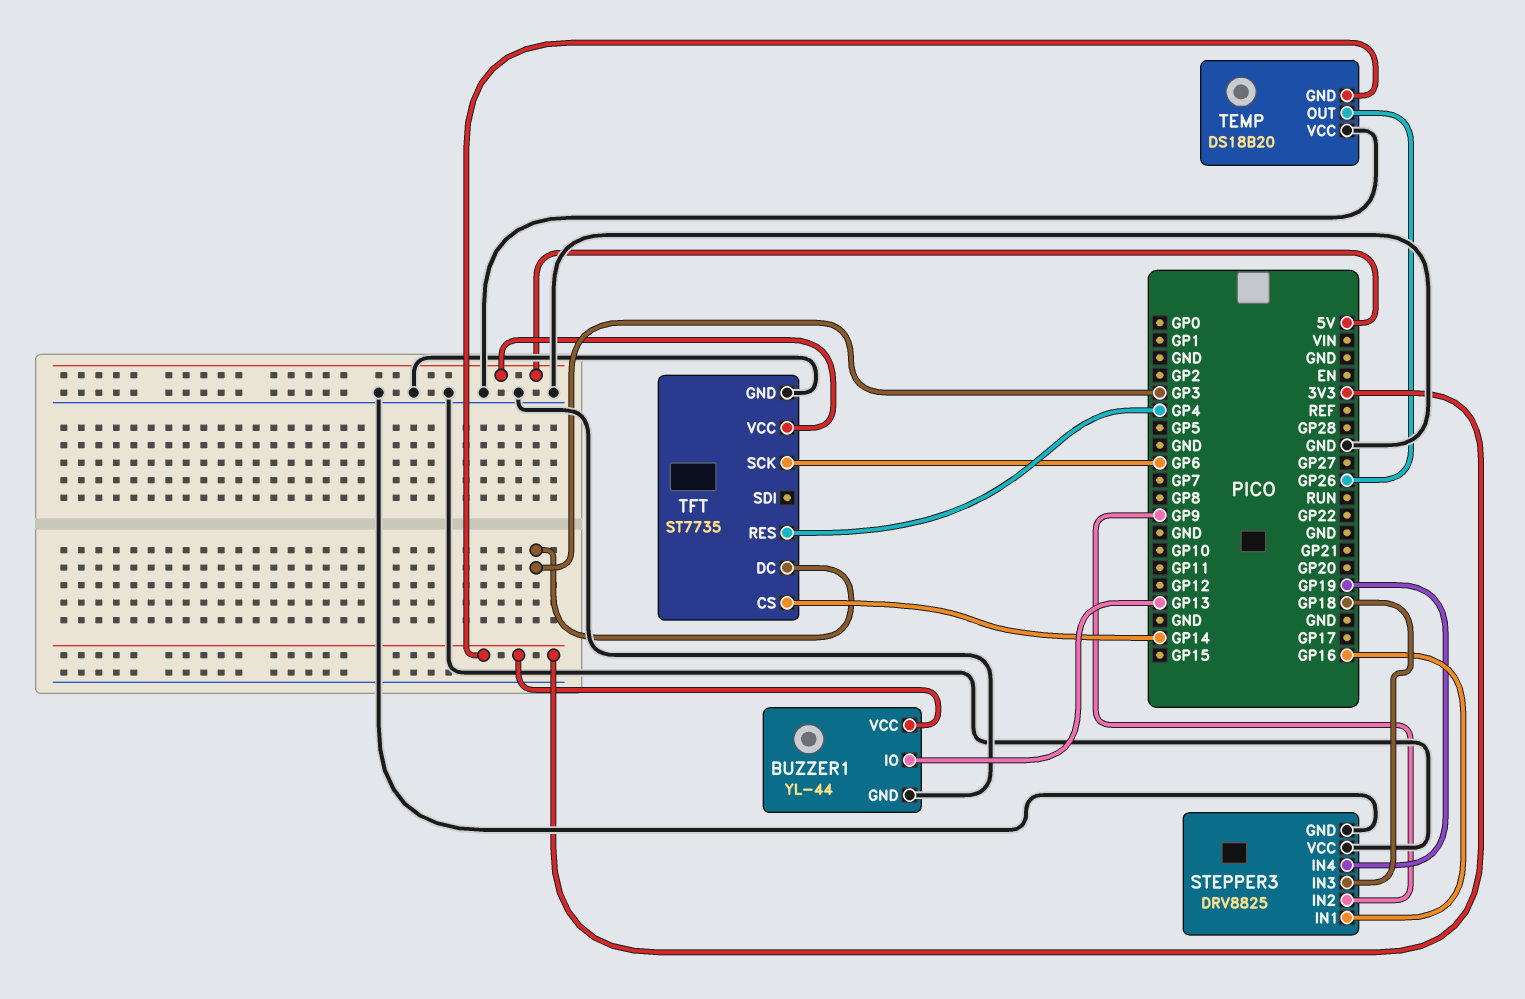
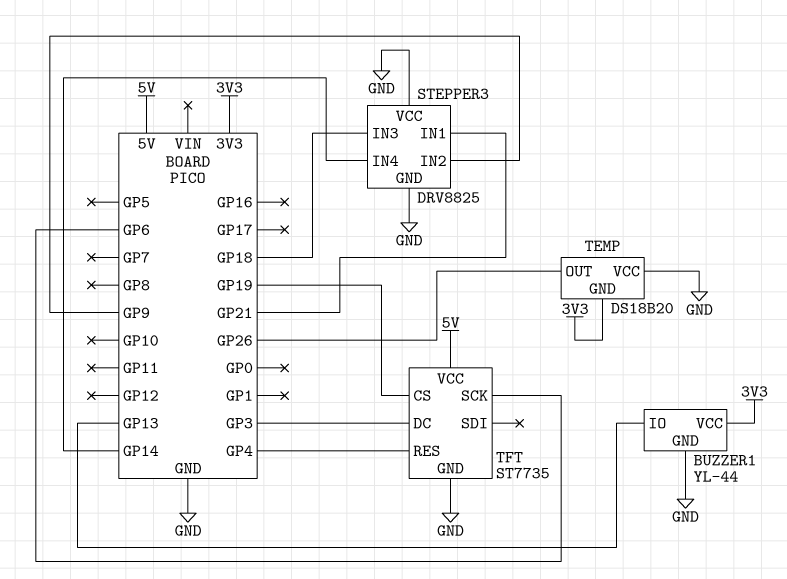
STEPPER3 pin IN1: GP16 -> GP21
STEPPER3 pin IN4: GP19 -> GP14
TFT pin CS: GP14 -> GP19

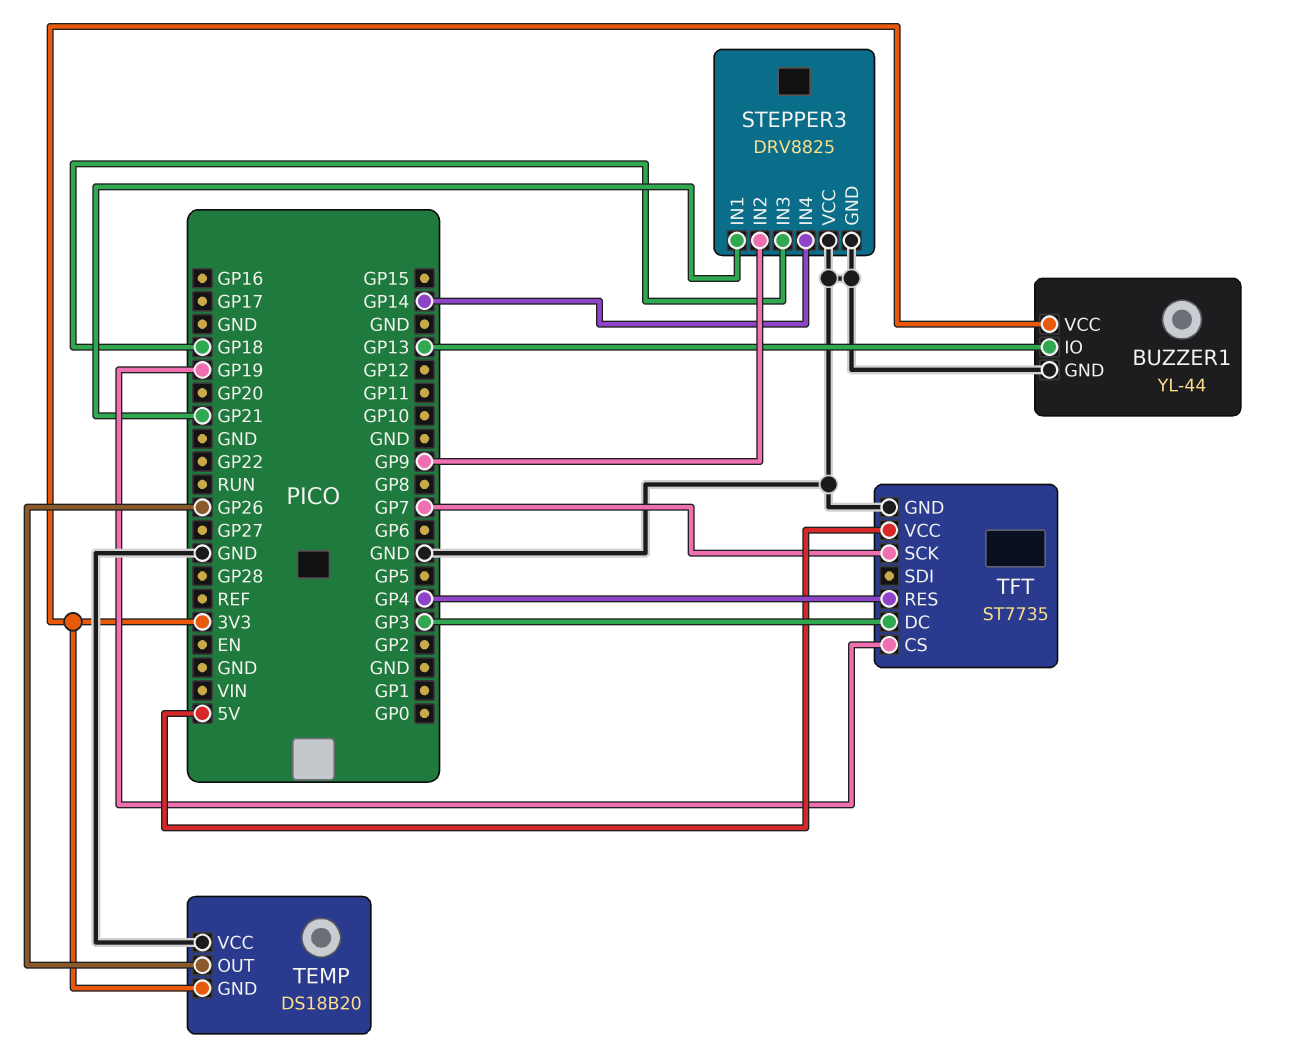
TFT pin SCK: GP6 -> GP7

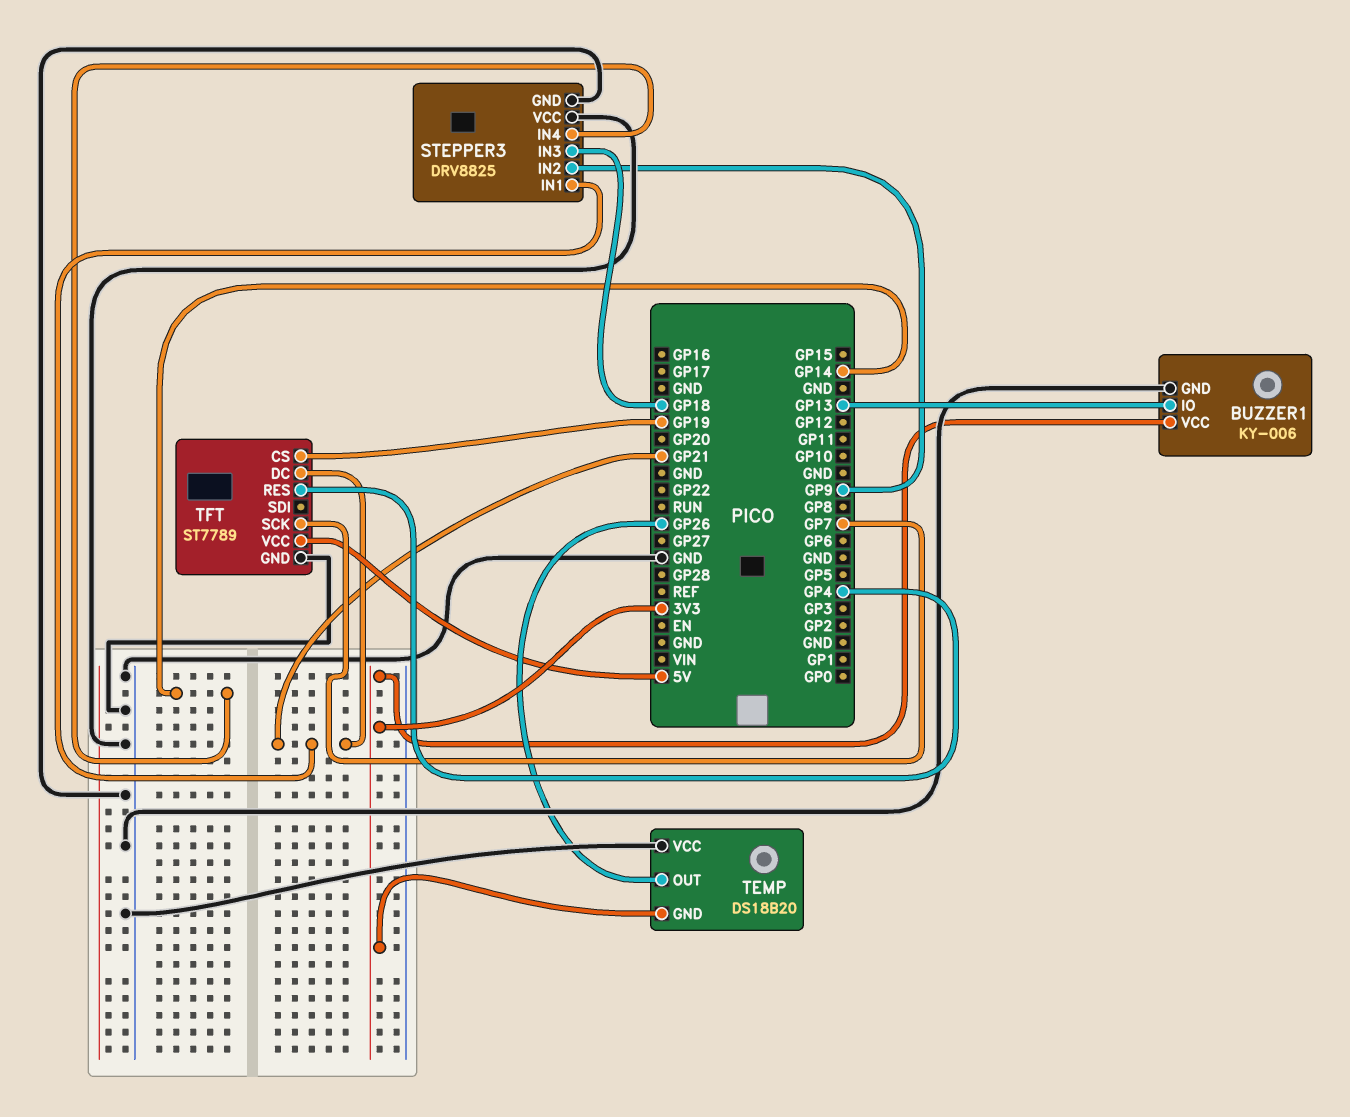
BUZZER1: YL-44 -> KY-006
TFT: ST7735 -> ST7789
TFT pin DC: GP3 -> GP21

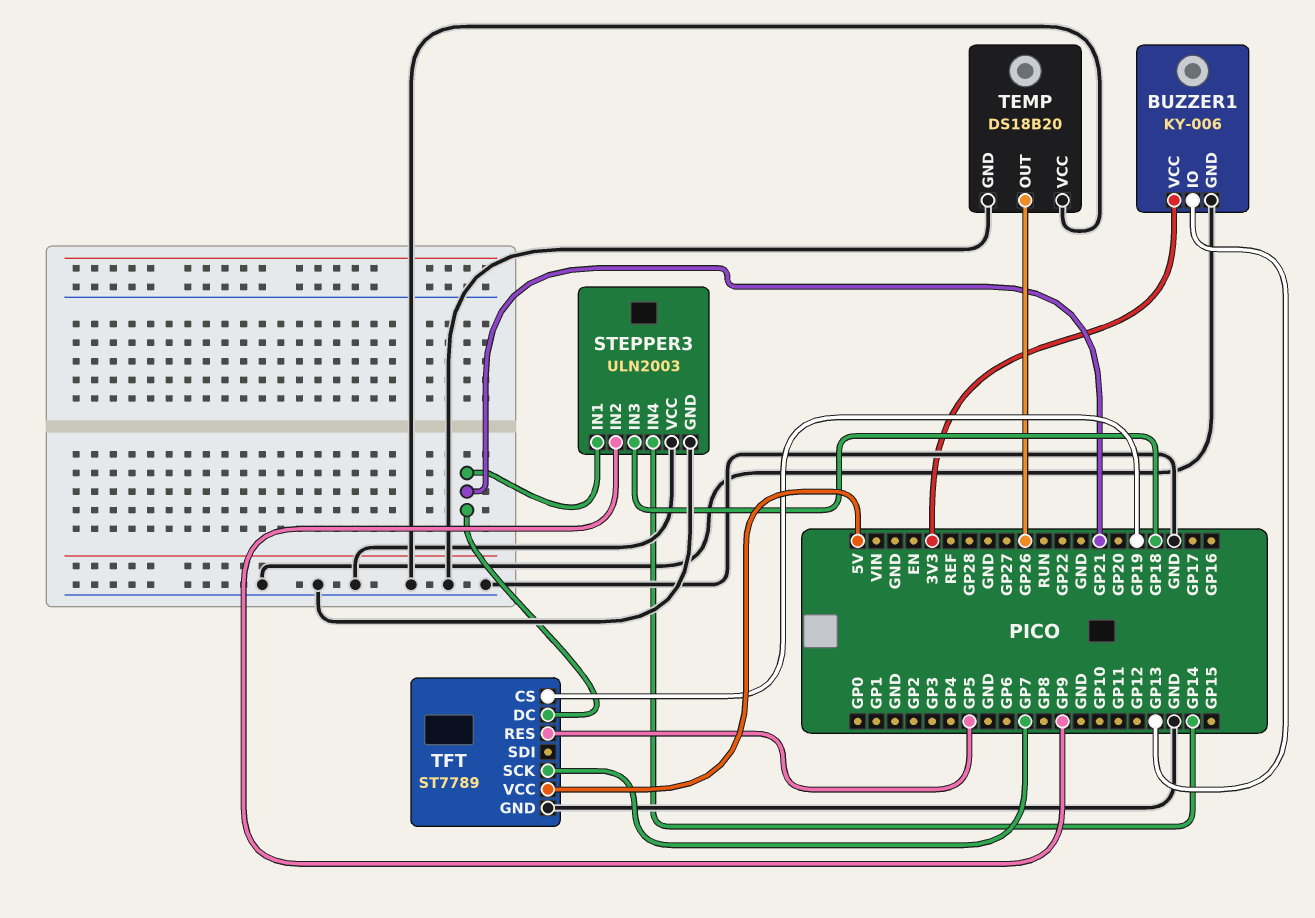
STEPPER3: DRV8825 -> ULN2003
TEMP pin GND: 3V3 -> GND
TFT pin RES: GP4 -> GP5

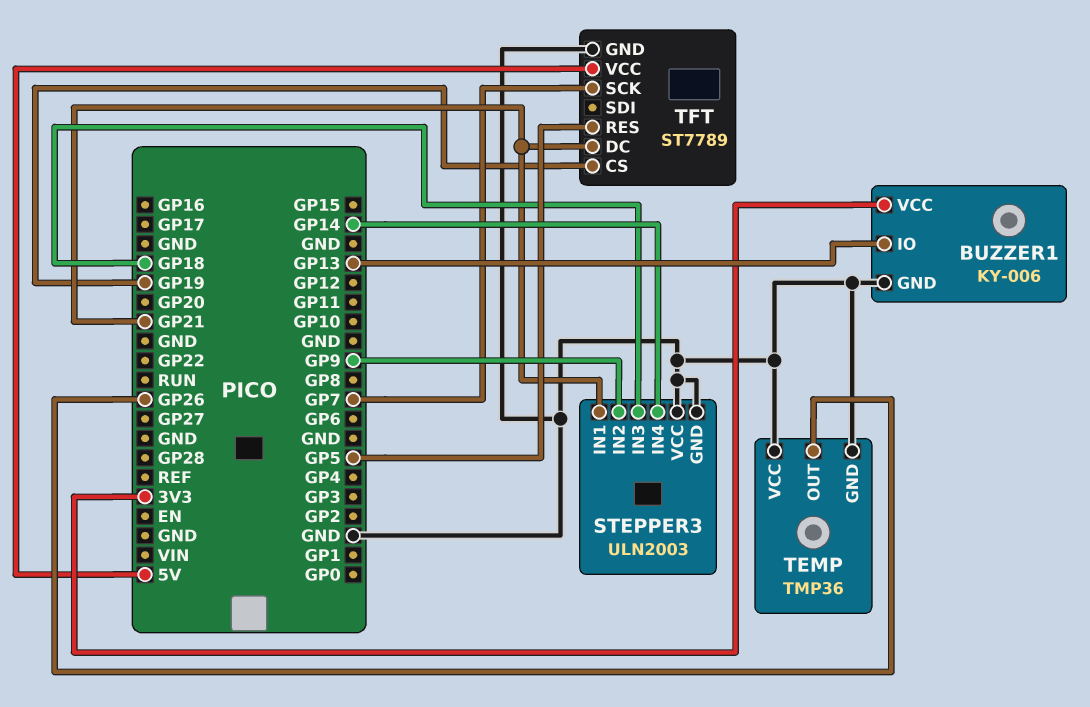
TEMP: DS18B20 -> TMP36

